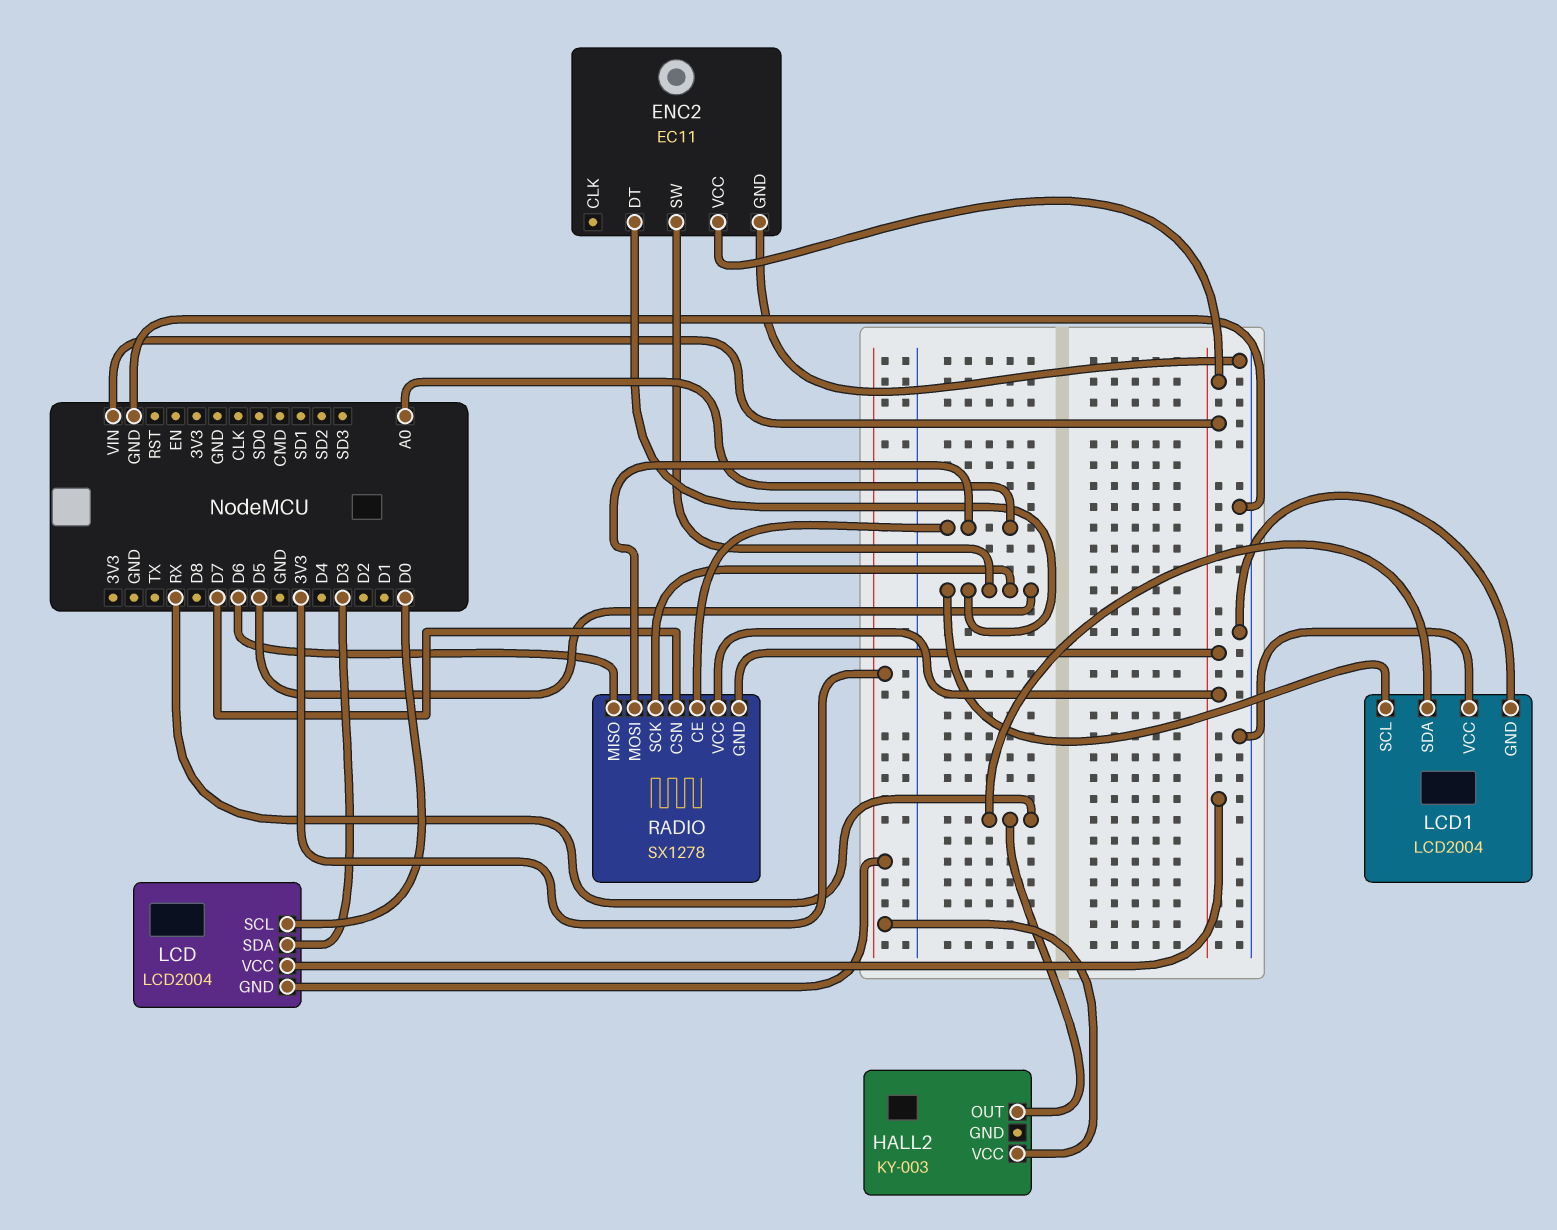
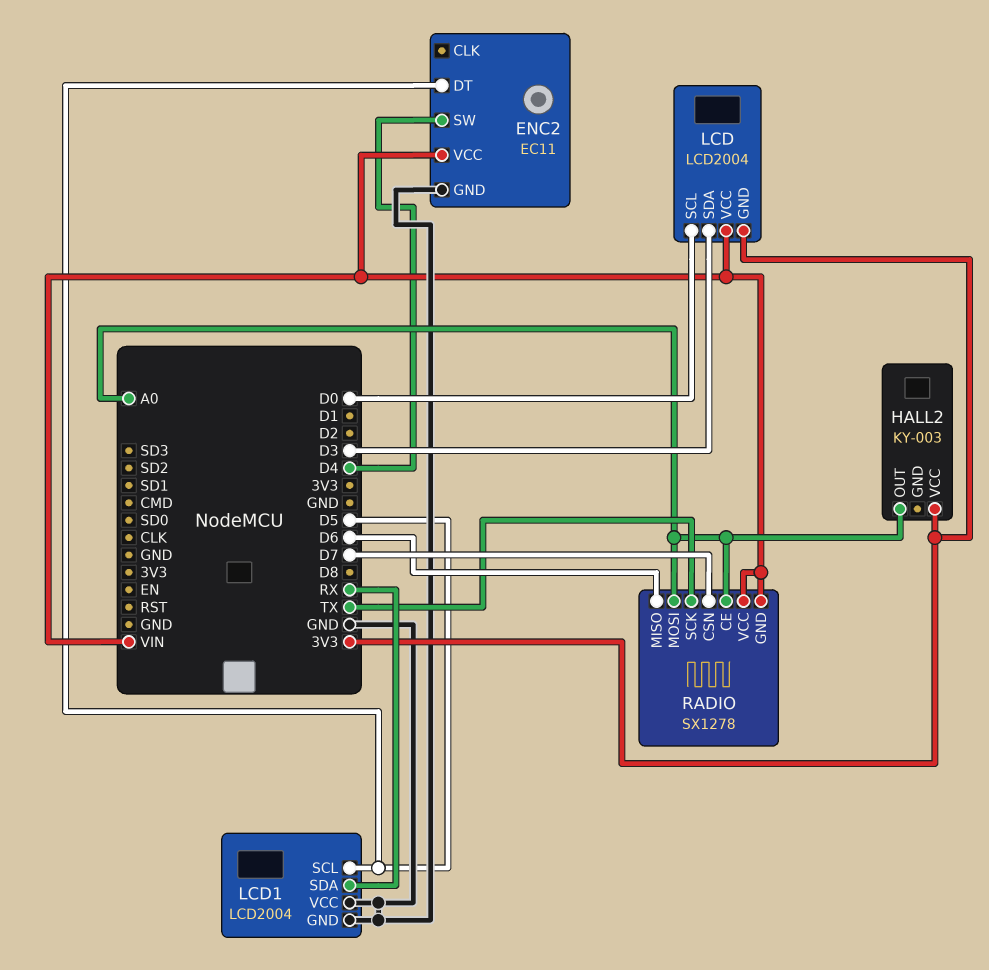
ENC2 pin SW: D5 -> D4
HALL2 pin OUT: RX -> A0
RADIO pin SCK: D5 -> TX

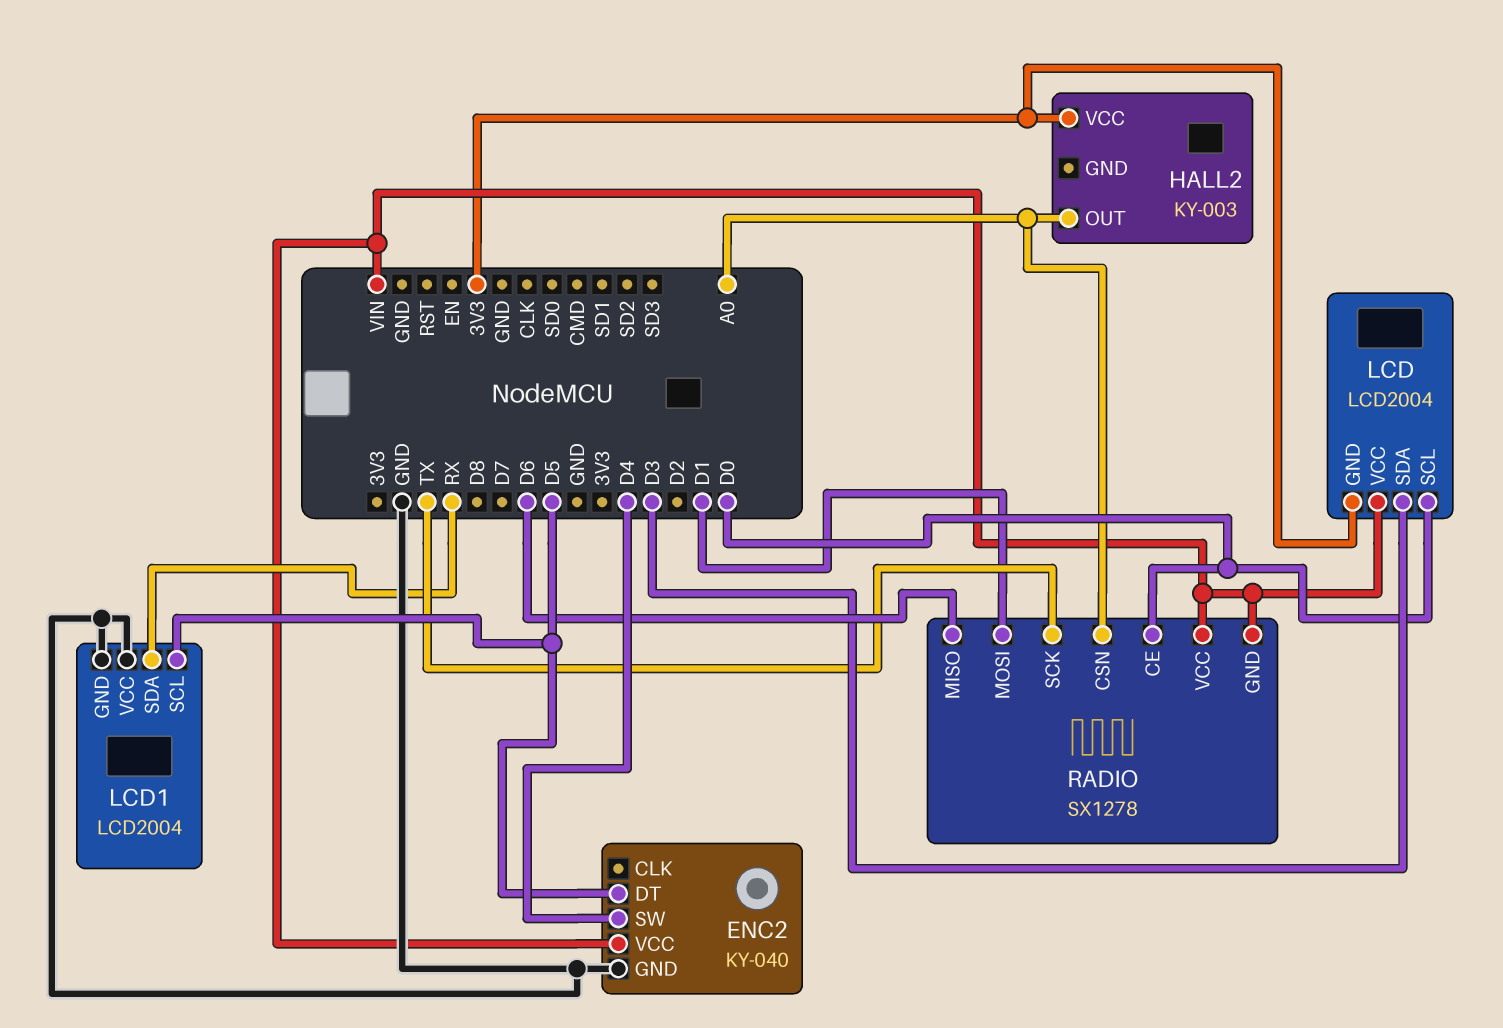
ENC2: EC11 -> KY-040
RADIO pin CE: A0 -> D0
RADIO pin CSN: D7 -> A0
RADIO pin MOSI: A0 -> D1

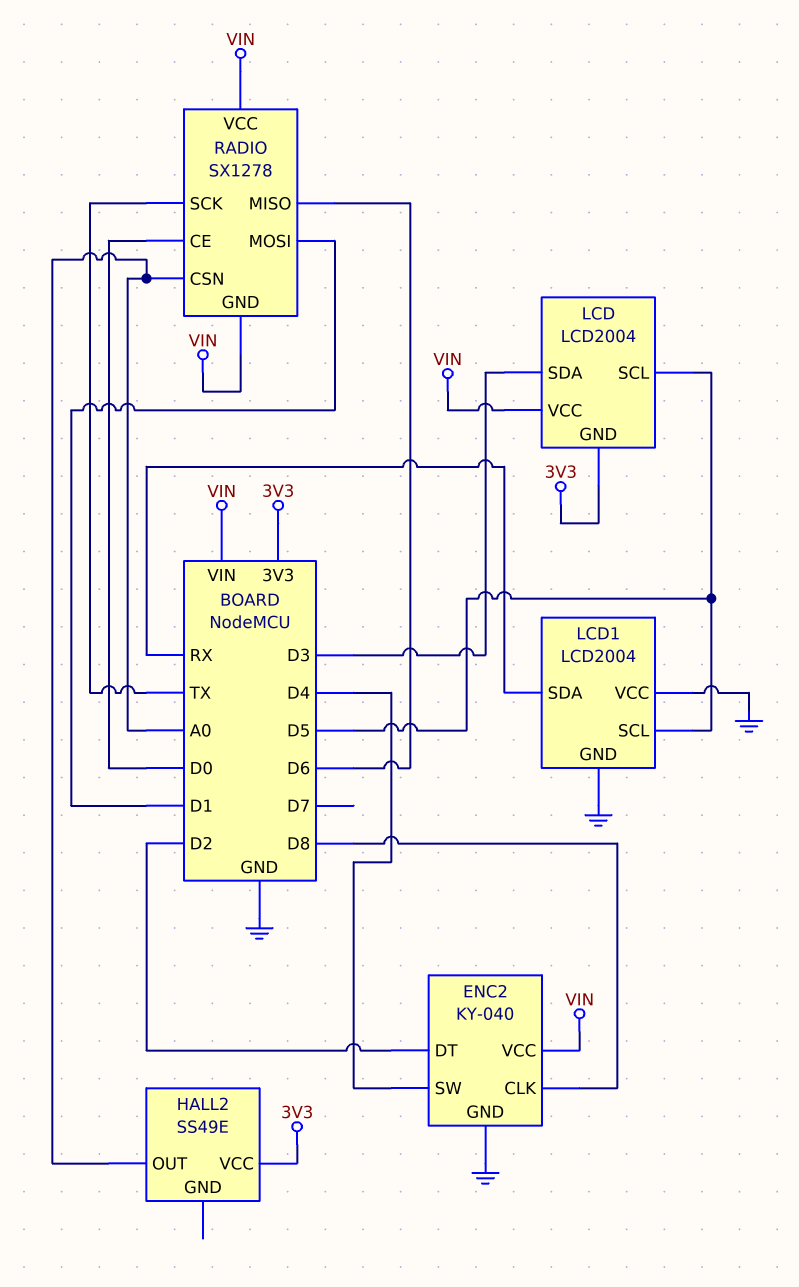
ENC2 pin CLK: none -> D8
ENC2 pin DT: D5 -> D2
HALL2: KY-003 -> SS49E
LCD pin SCL: D0 -> D5

